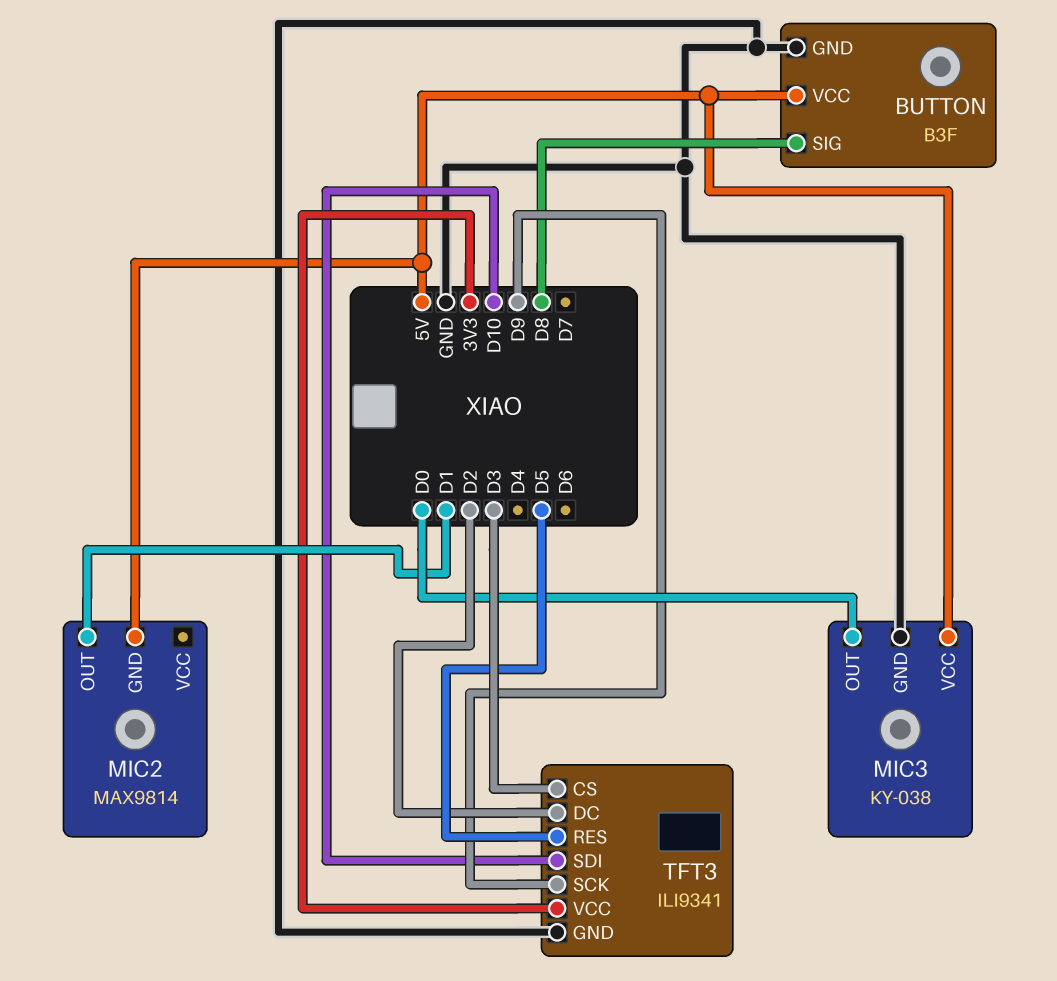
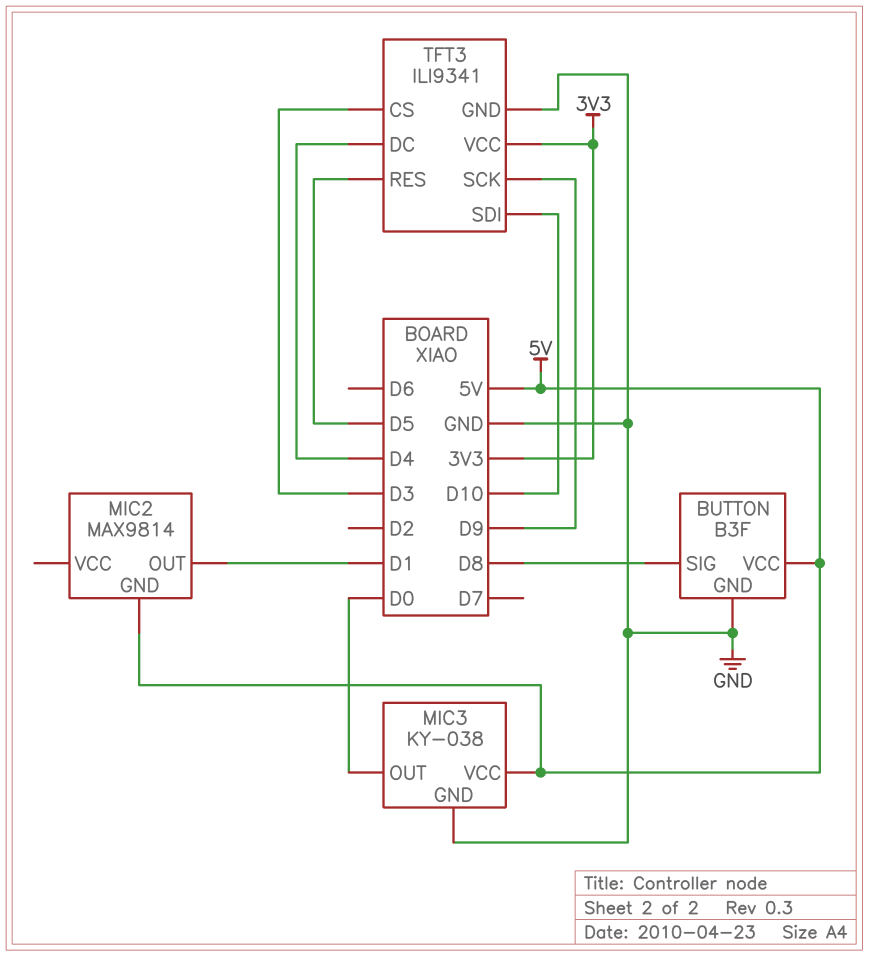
TFT3 pin DC: D2 -> D4

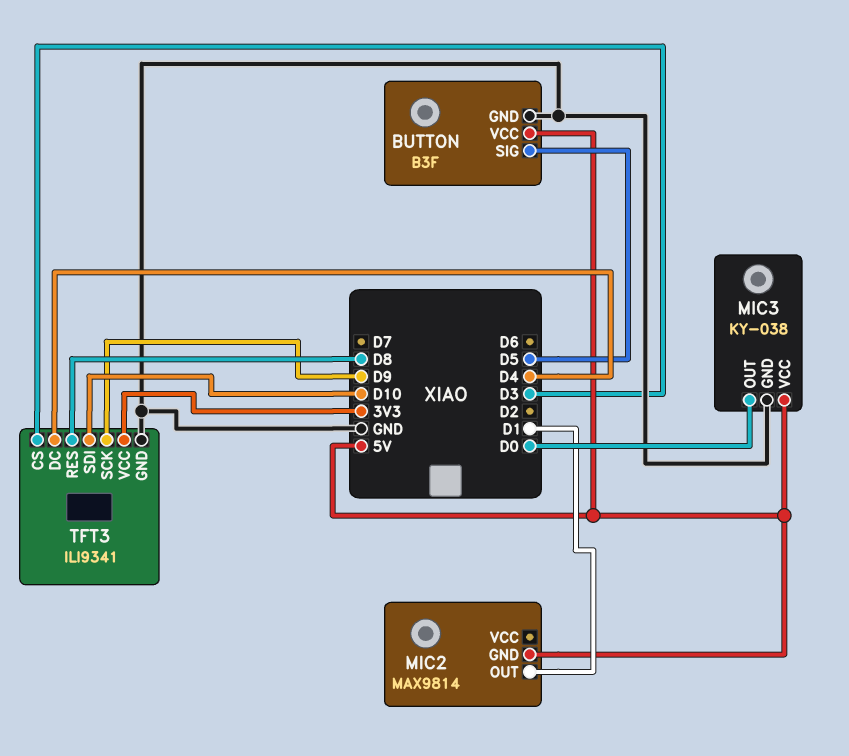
BUTTON pin SIG: D8 -> D5
TFT3 pin RES: D5 -> D8

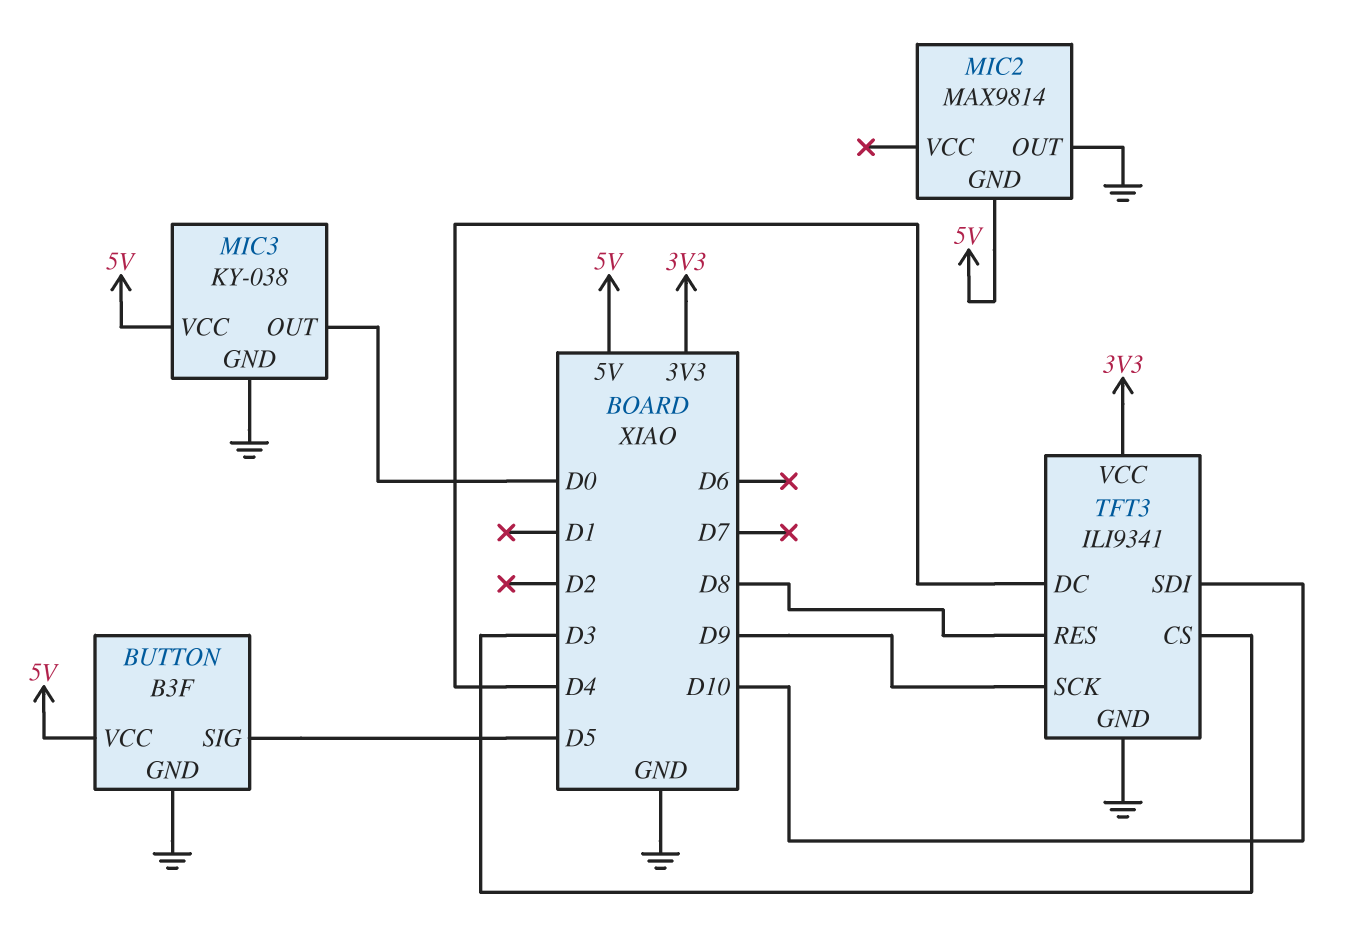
MIC2 pin OUT: D1 -> GND

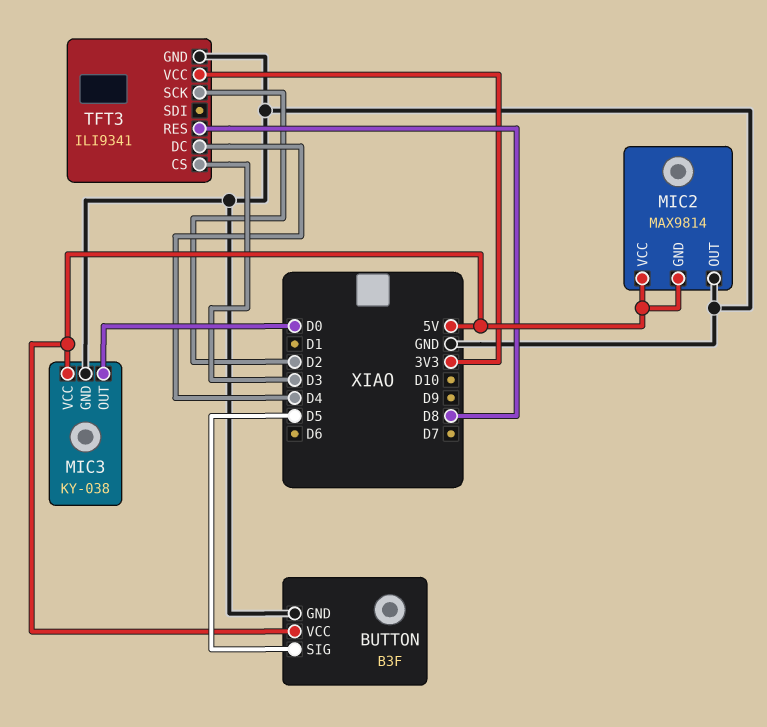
MIC2 pin VCC: none -> 5V
TFT3 pin SCK: D9 -> D2
TFT3 pin SDI: D10 -> none

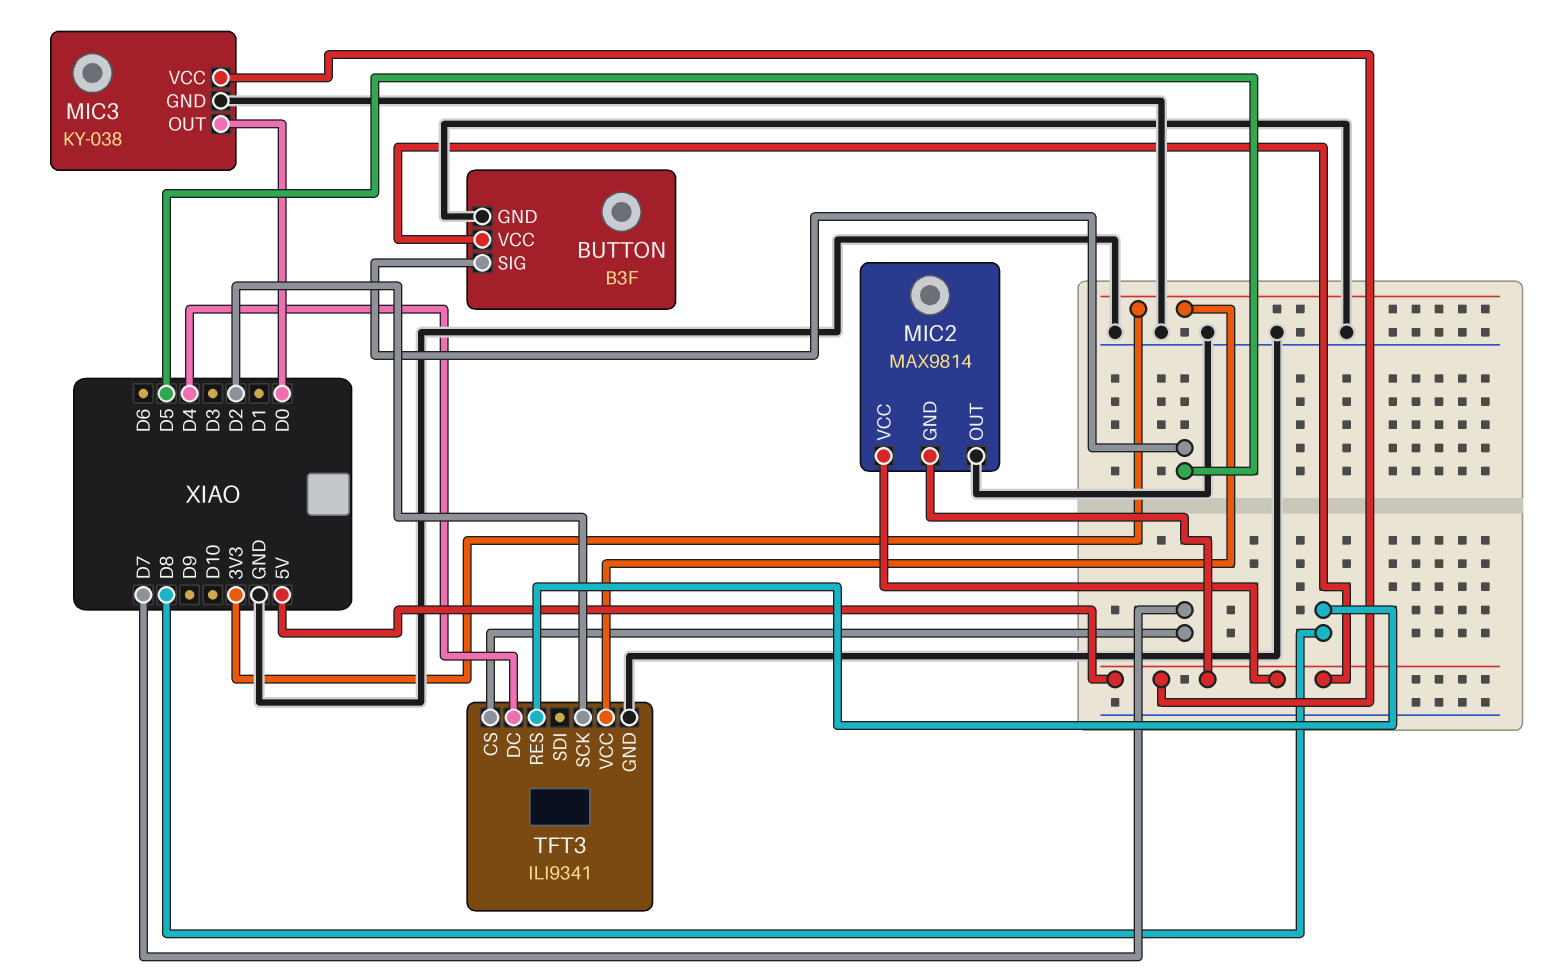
TFT3 pin CS: D3 -> D7

